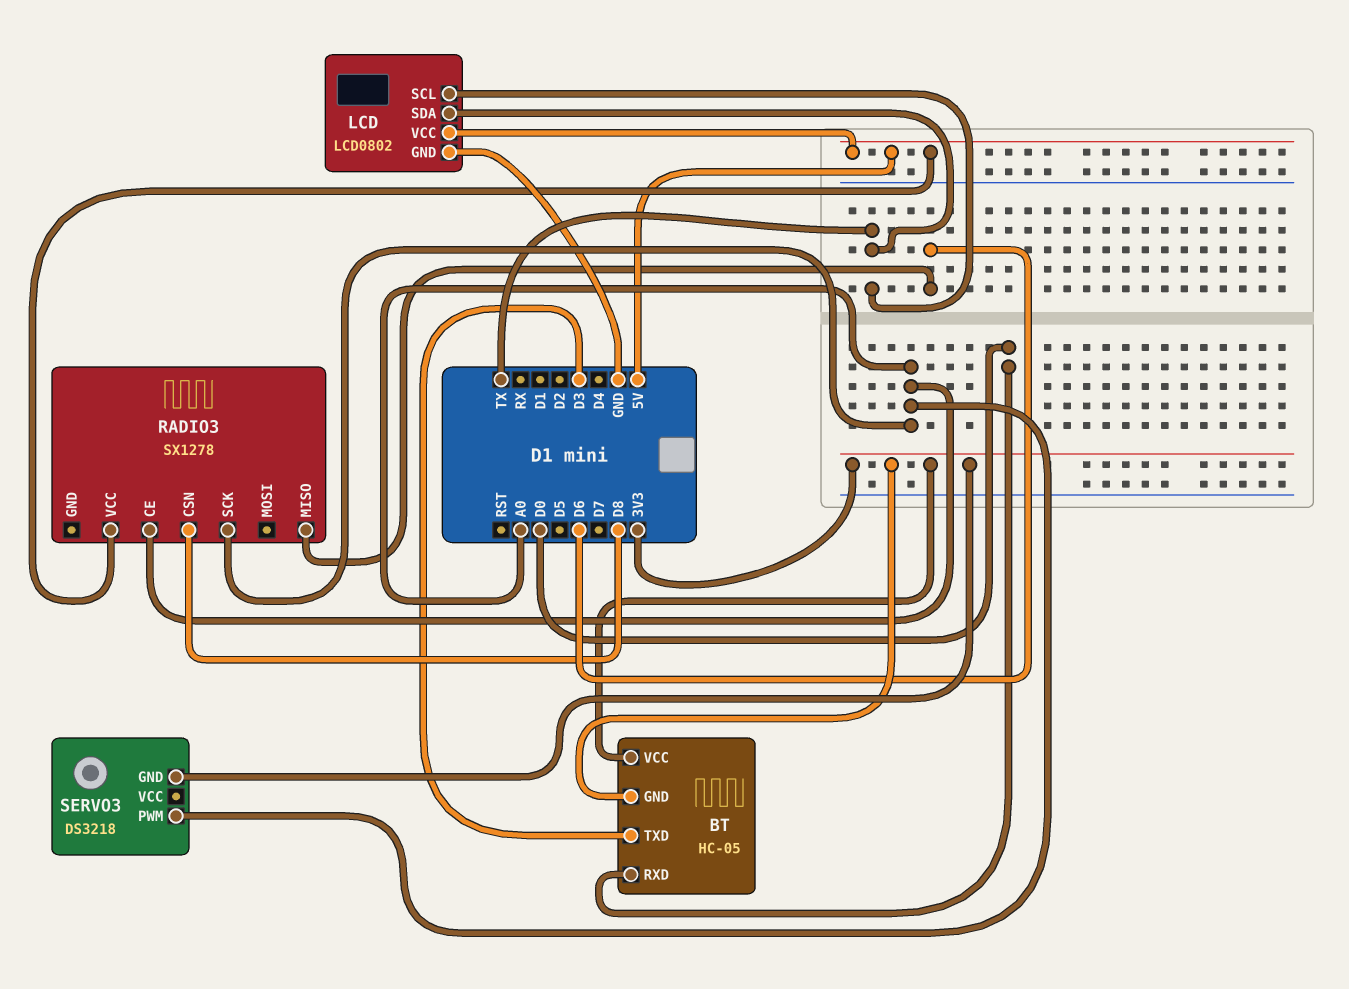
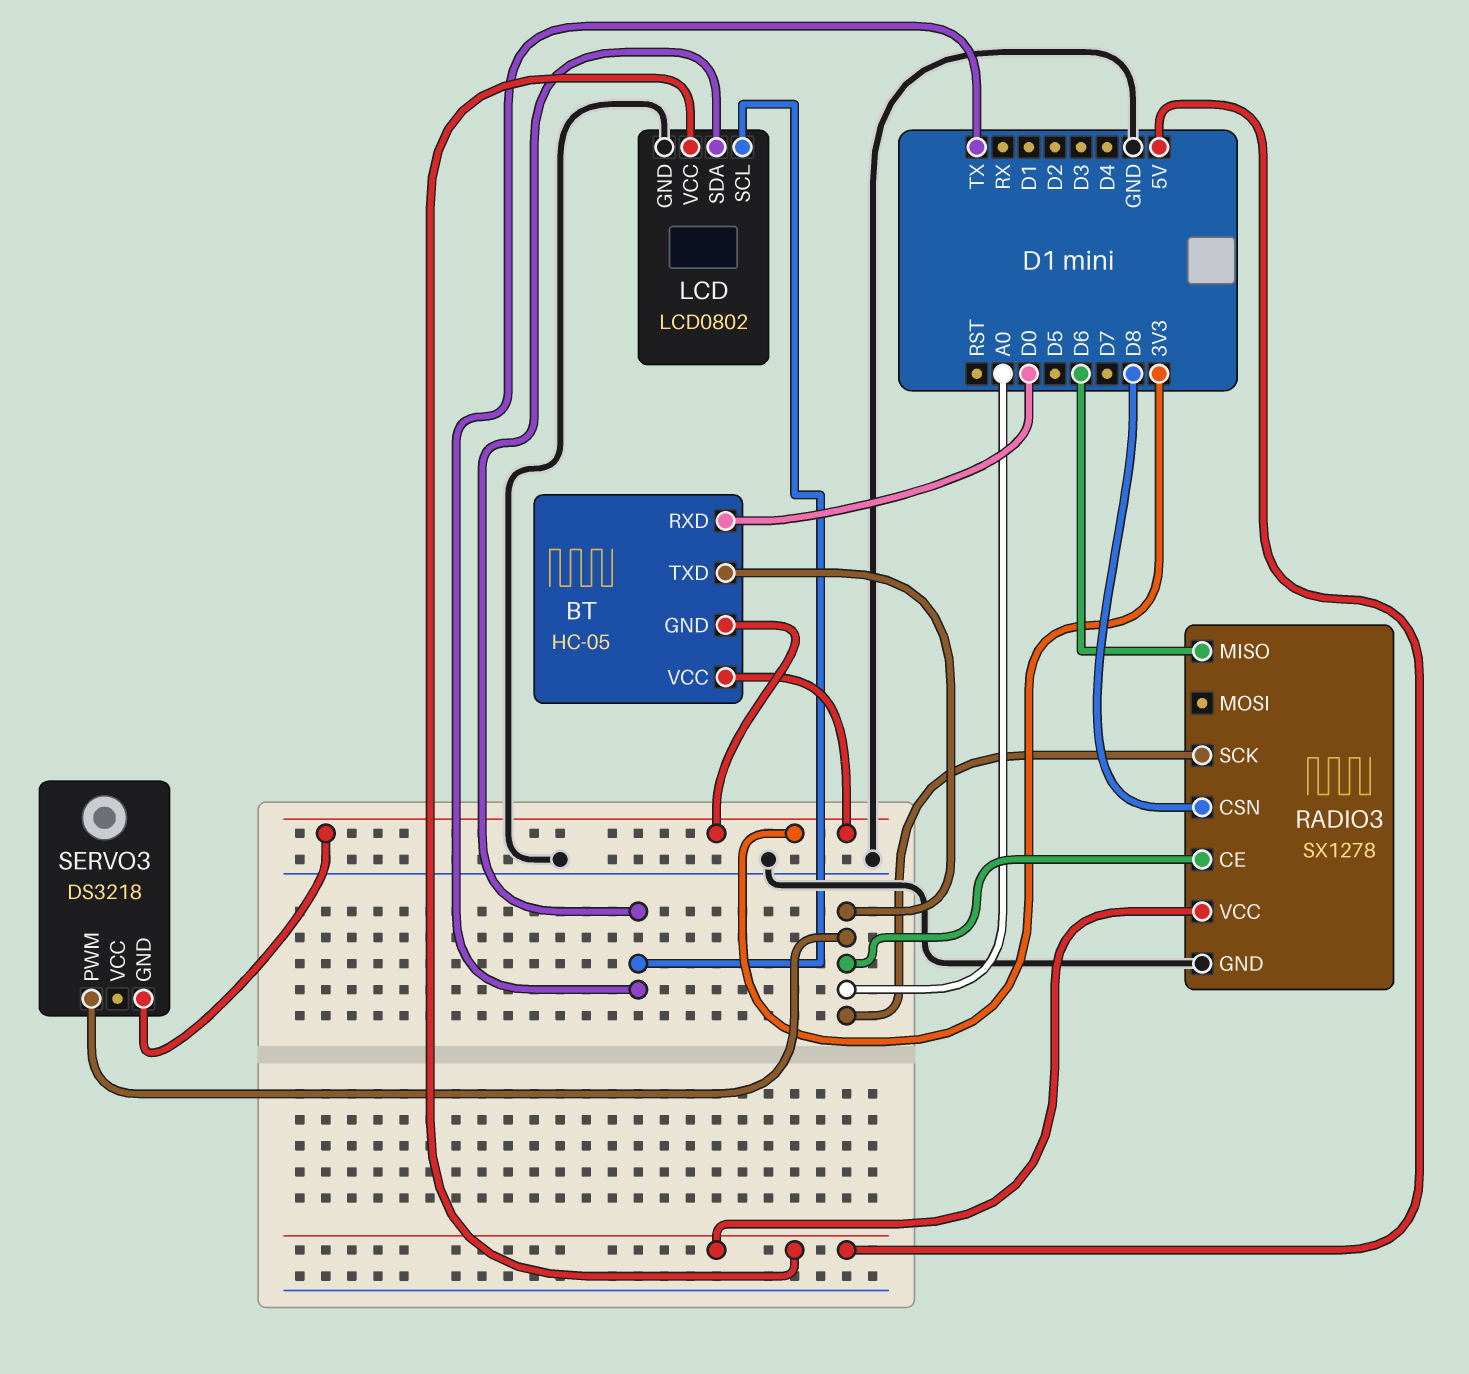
BT pin TXD: D3 -> A0
RADIO3 pin GND: none -> GND

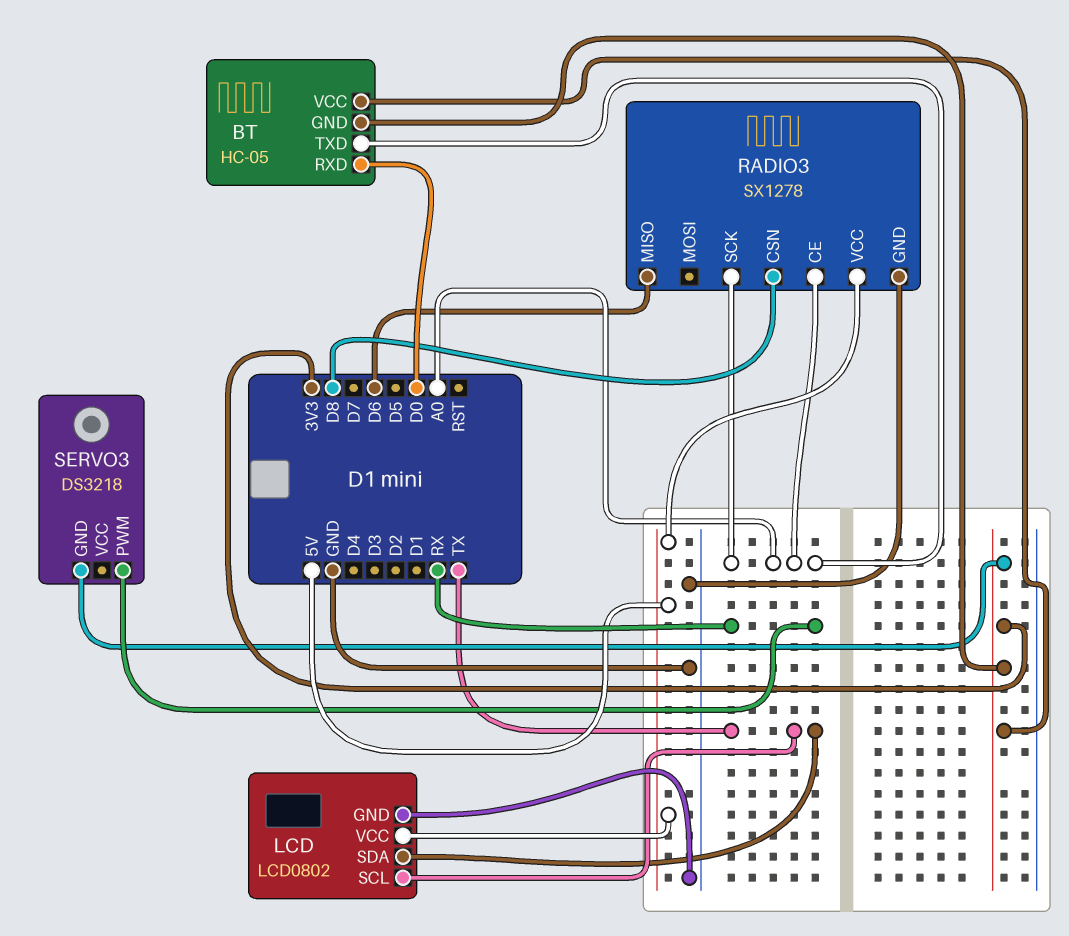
SERVO3 pin PWM: A0 -> RX

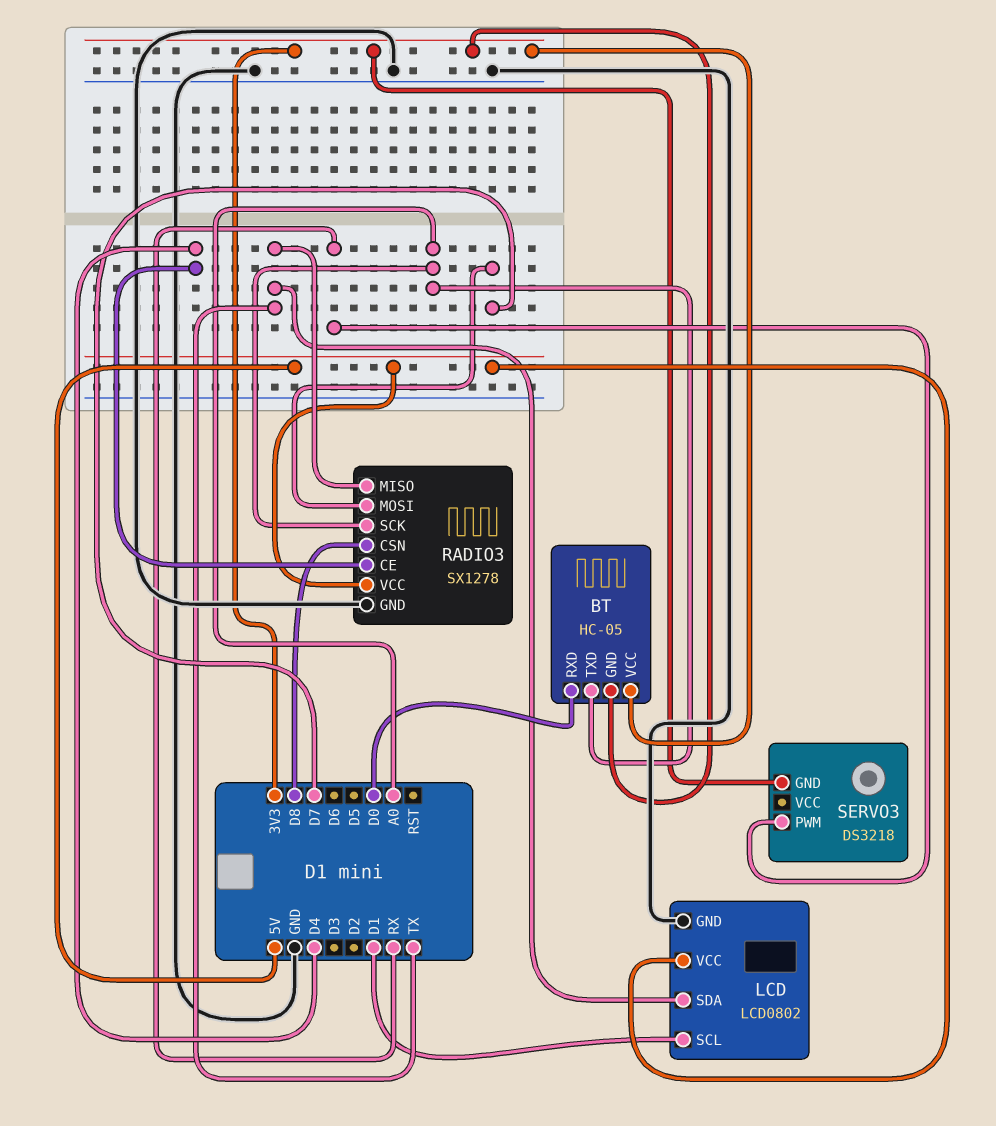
LCD pin SCL: TX -> D1
RADIO3 pin CE: A0 -> D4
RADIO3 pin MISO: D6 -> TX
RADIO3 pin MOSI: none -> D7

